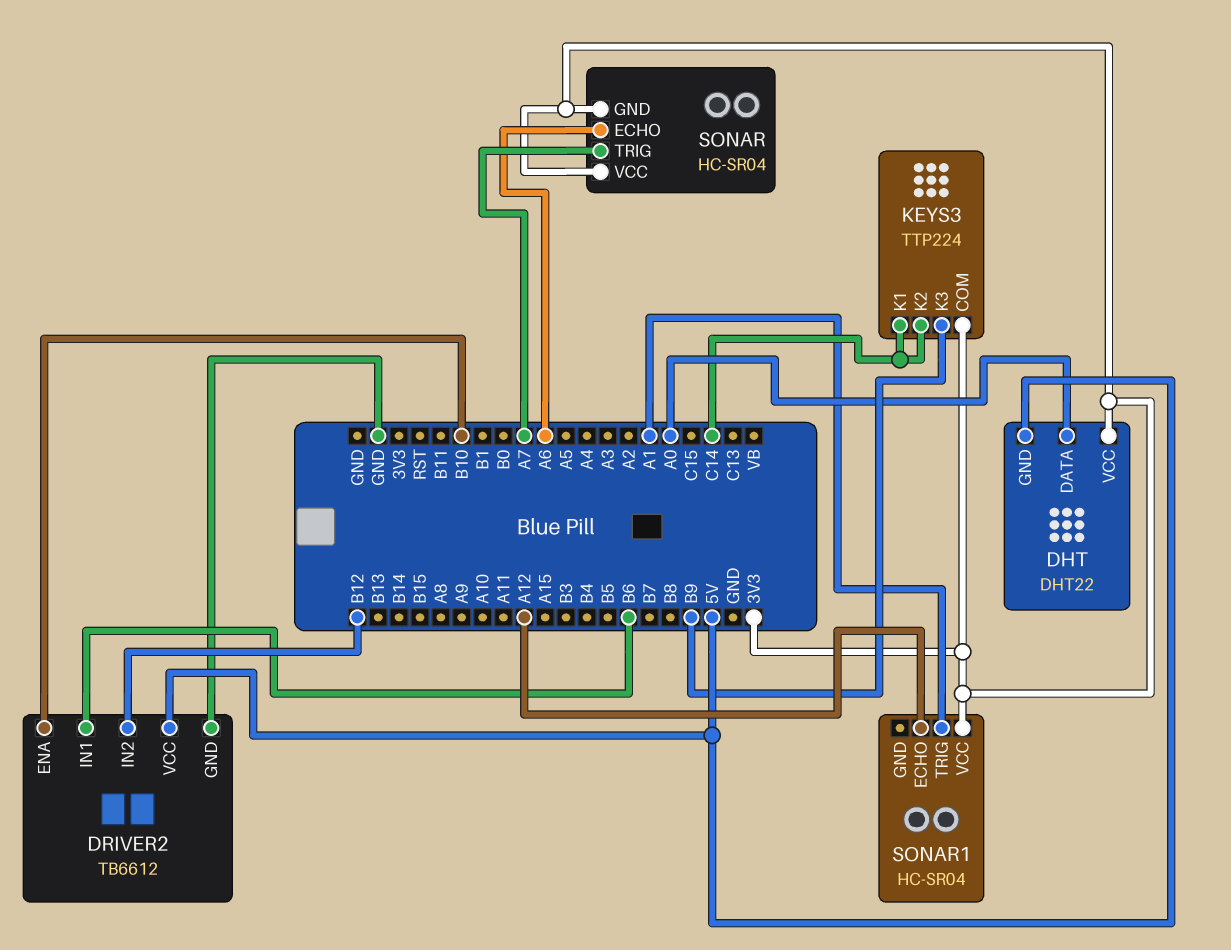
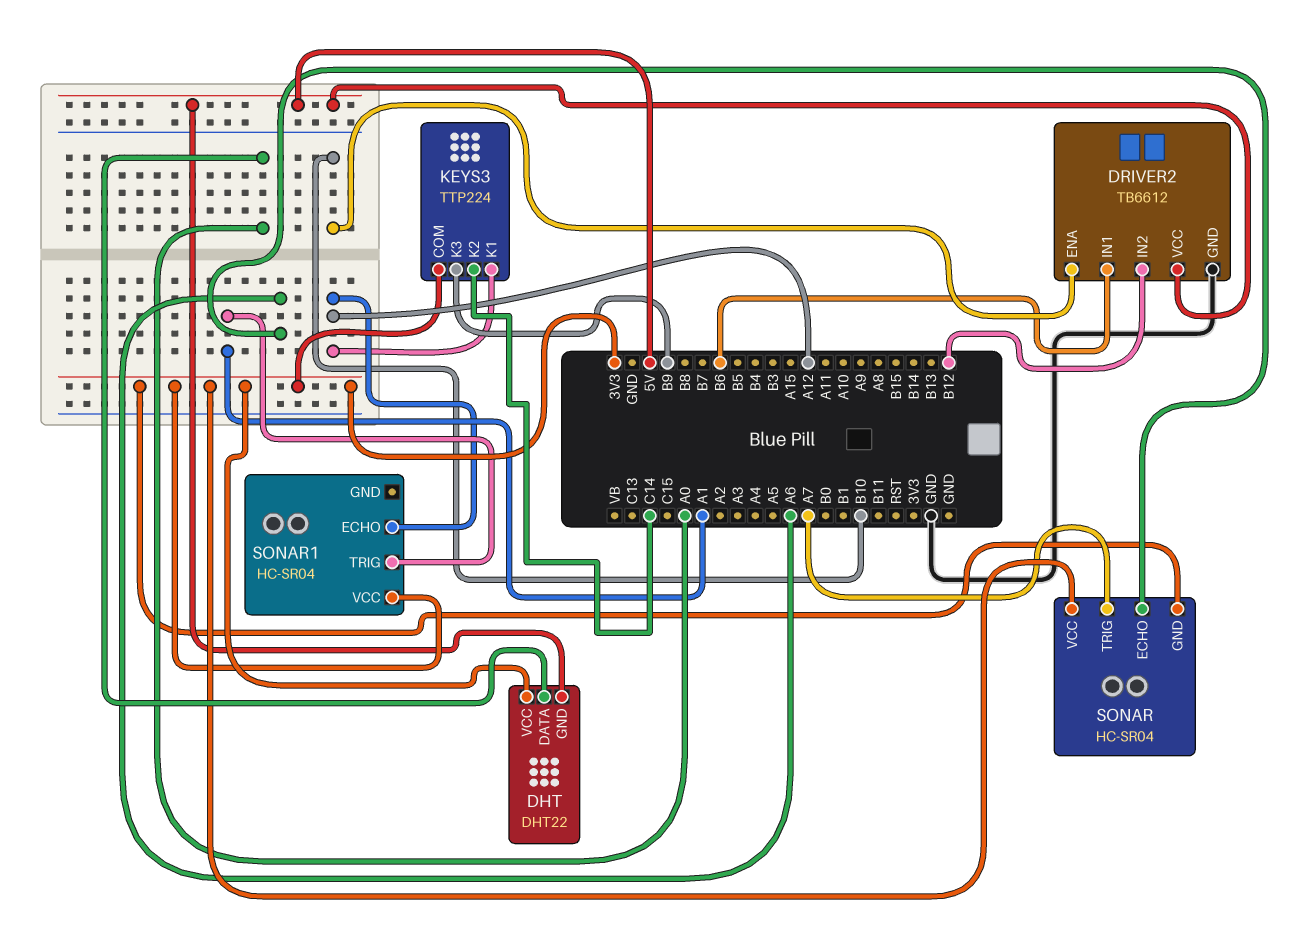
KEYS3 pin K1: C14 -> A12

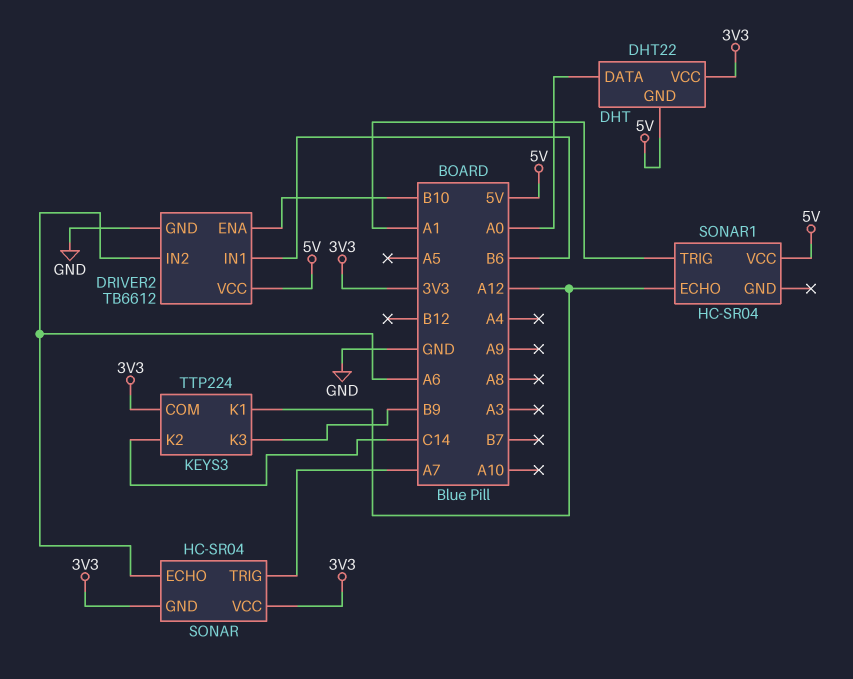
DRIVER2 pin IN2: B12 -> A6
SONAR1 pin VCC: 3V3 -> 5V

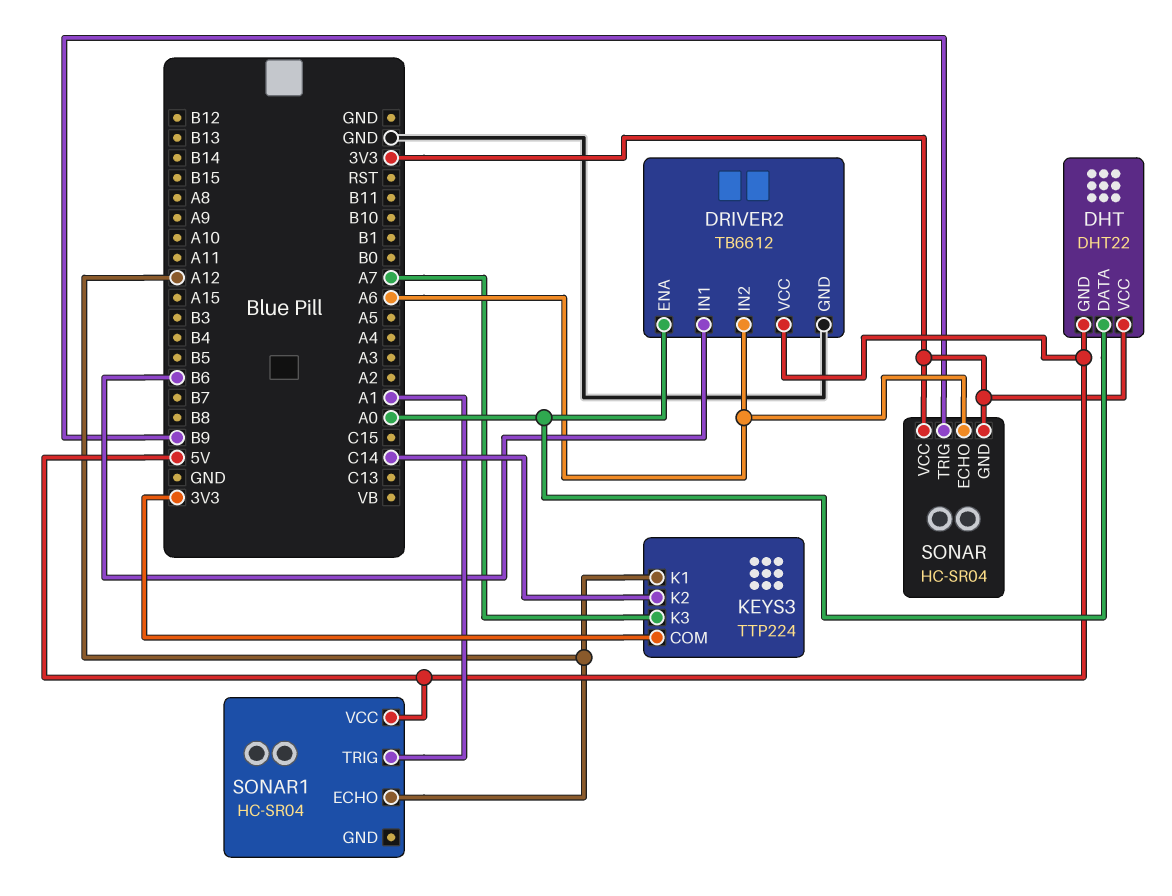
DRIVER2 pin ENA: B10 -> A0
KEYS3 pin K3: B9 -> A7
SONAR pin TRIG: A7 -> B9

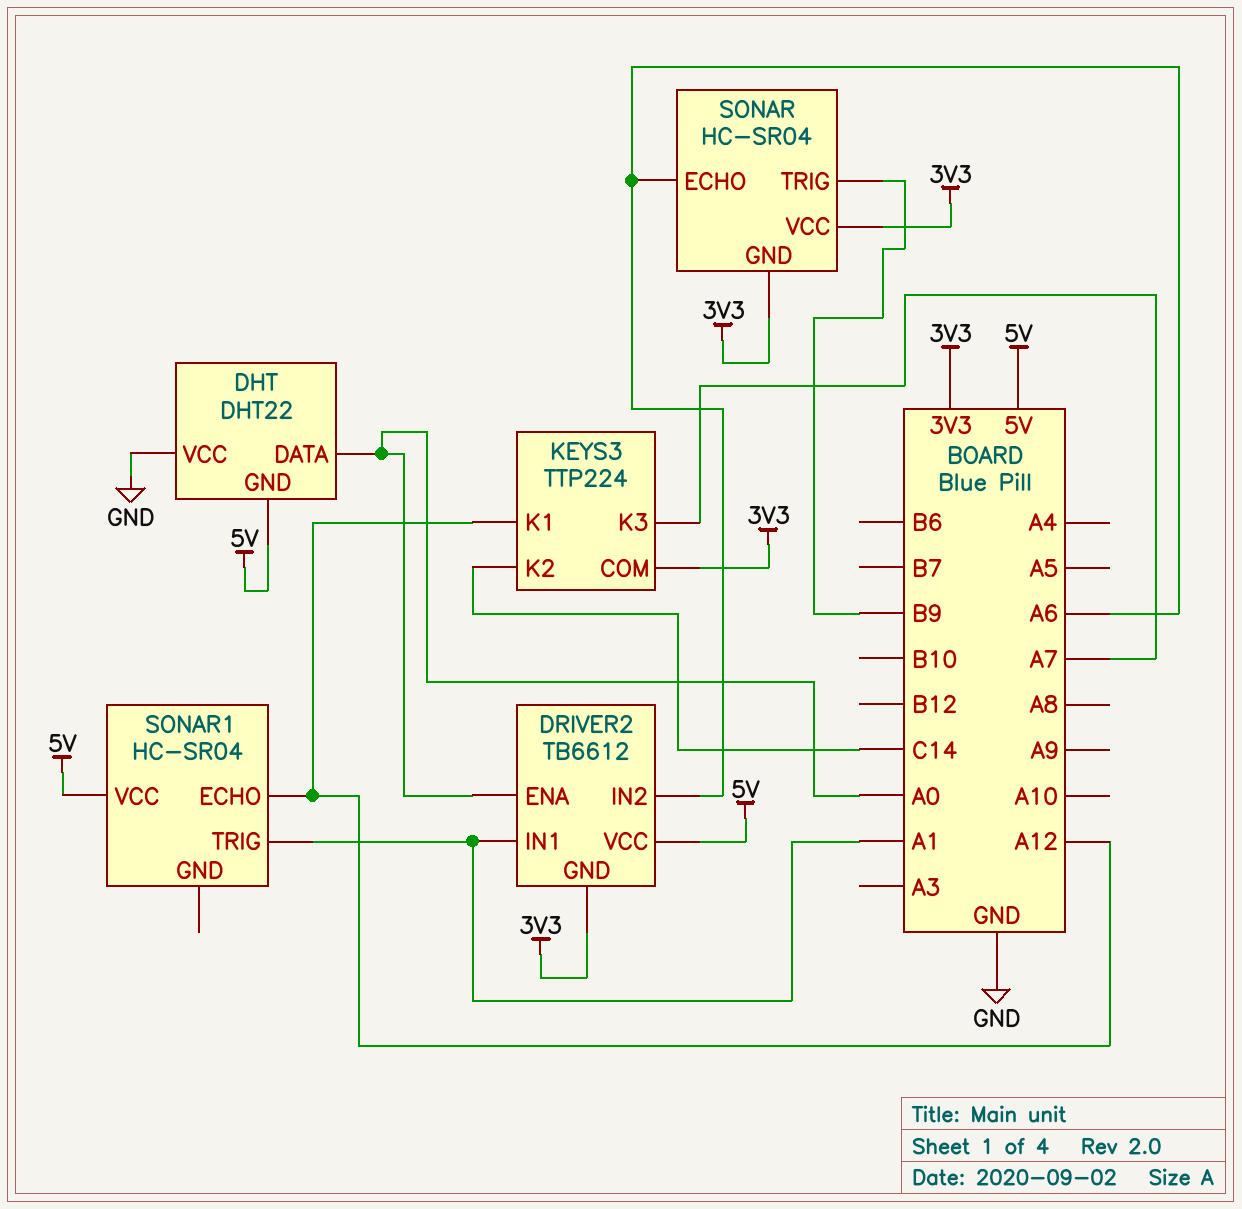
DHT pin VCC: 3V3 -> GND
DRIVER2 pin GND: GND -> 3V3
DRIVER2 pin IN1: B6 -> A1

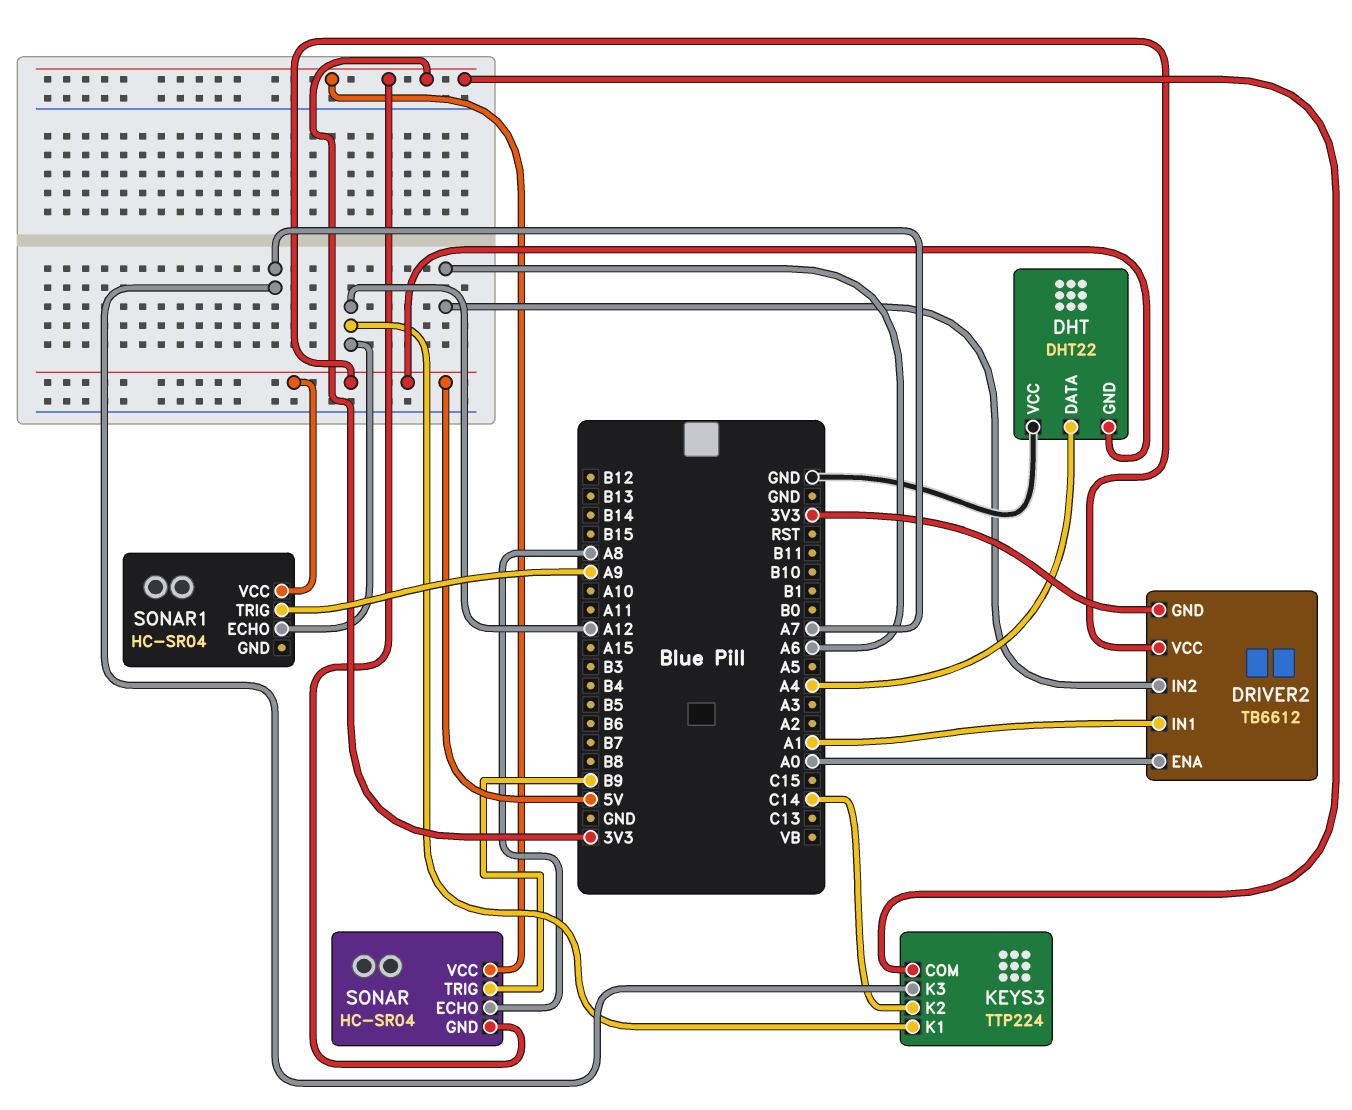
DHT pin DATA: A0 -> A4
SONAR pin ECHO: A6 -> A8
SONAR1 pin TRIG: A1 -> A9

